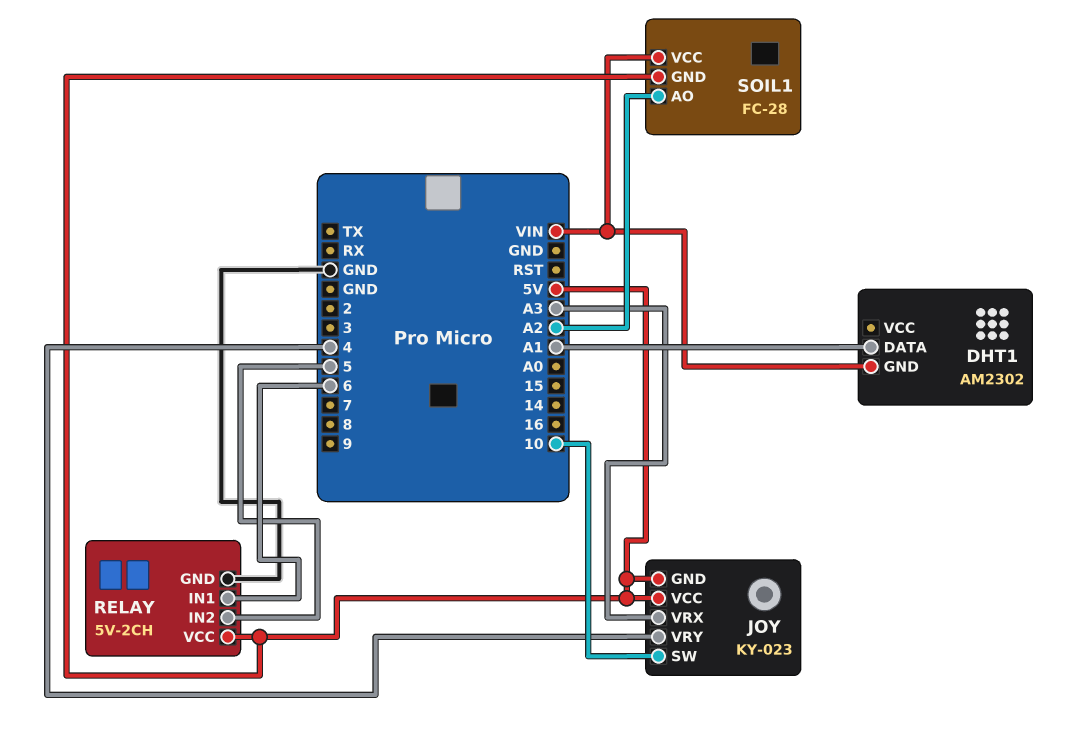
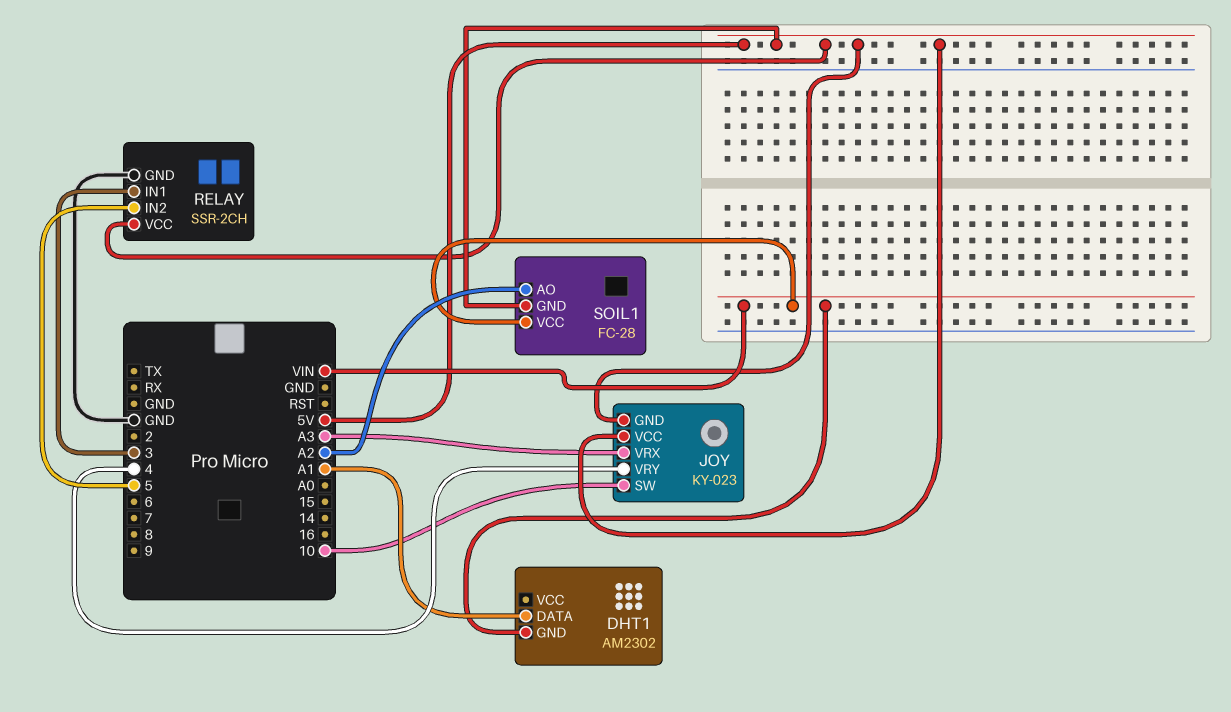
RELAY: 5V-2CH -> SSR-2CH
RELAY pin IN1: 6 -> 3

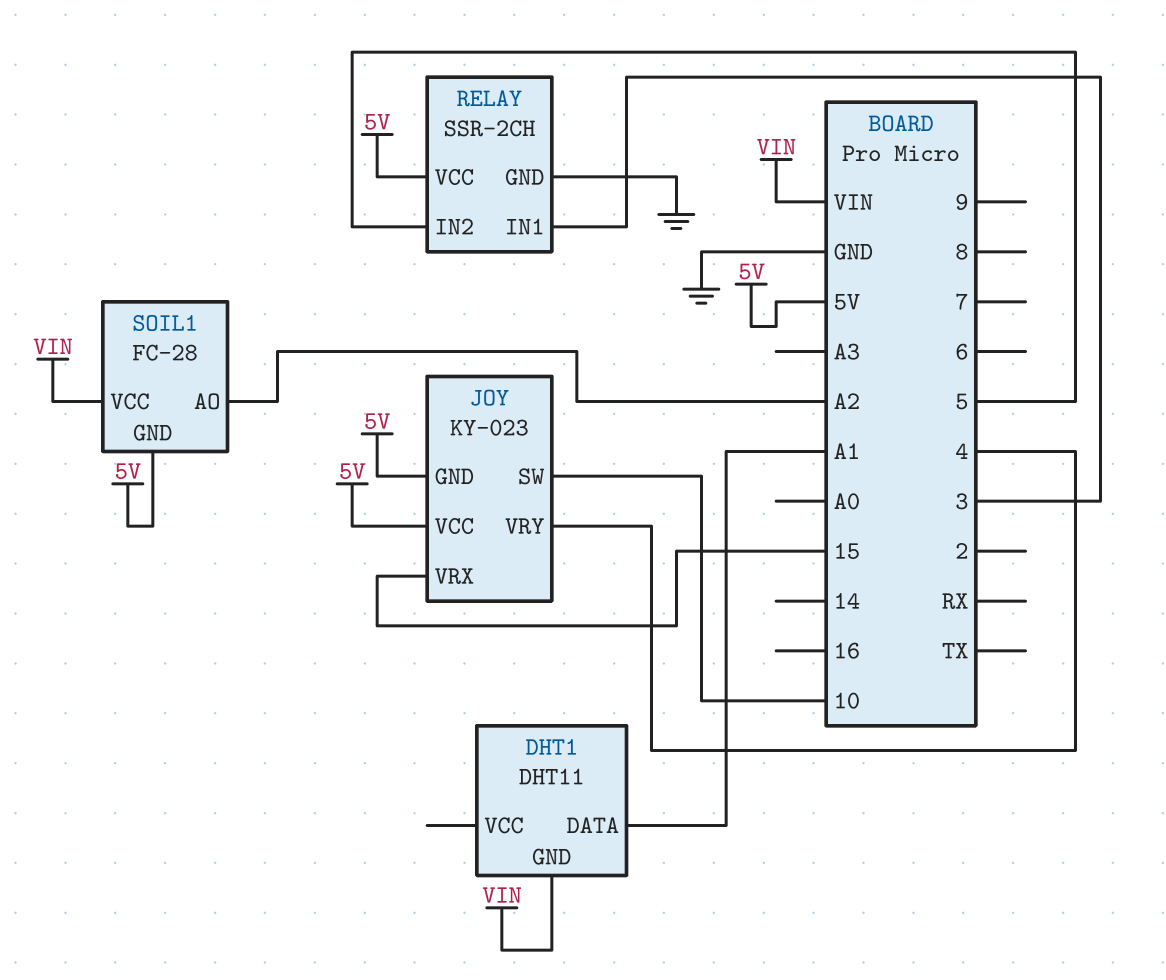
DHT1: AM2302 -> DHT11
JOY pin VRX: A3 -> 15

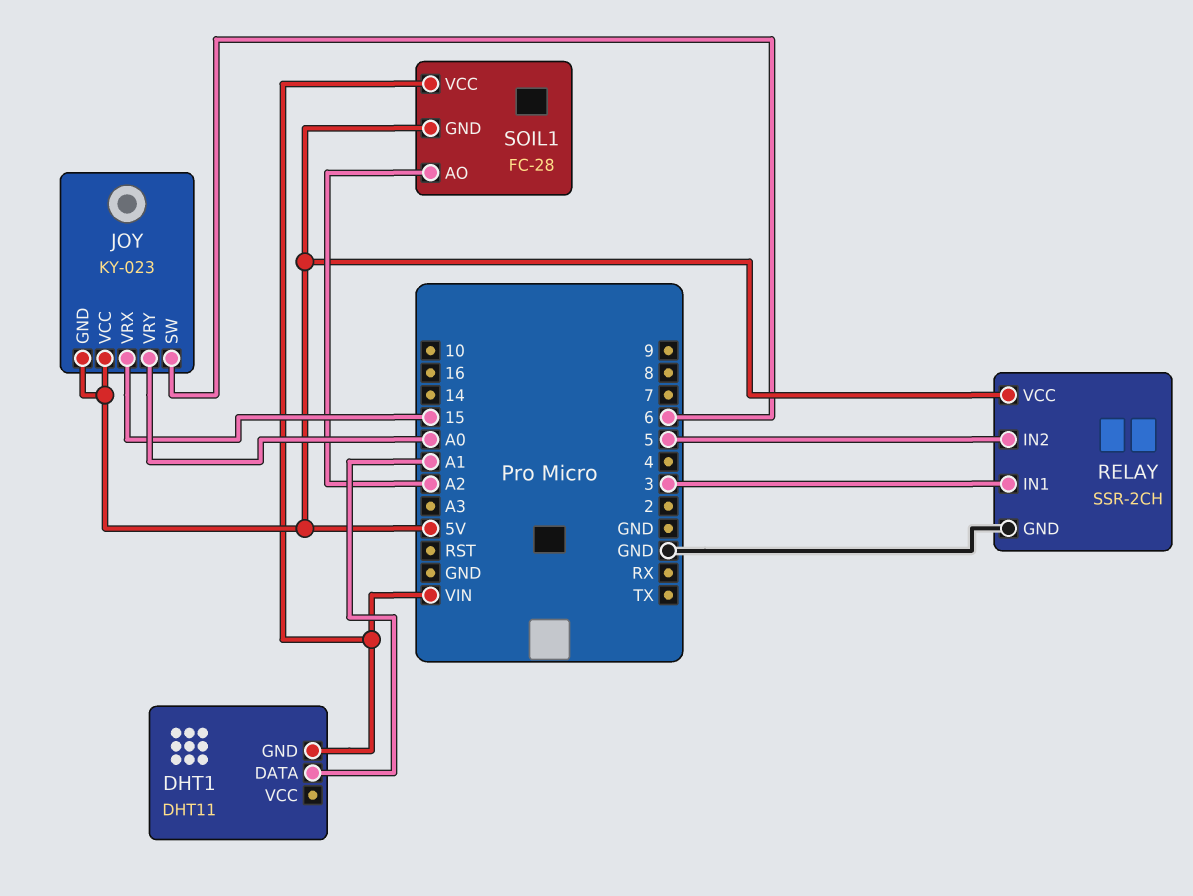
JOY pin SW: 10 -> 6
JOY pin VRY: 4 -> A0

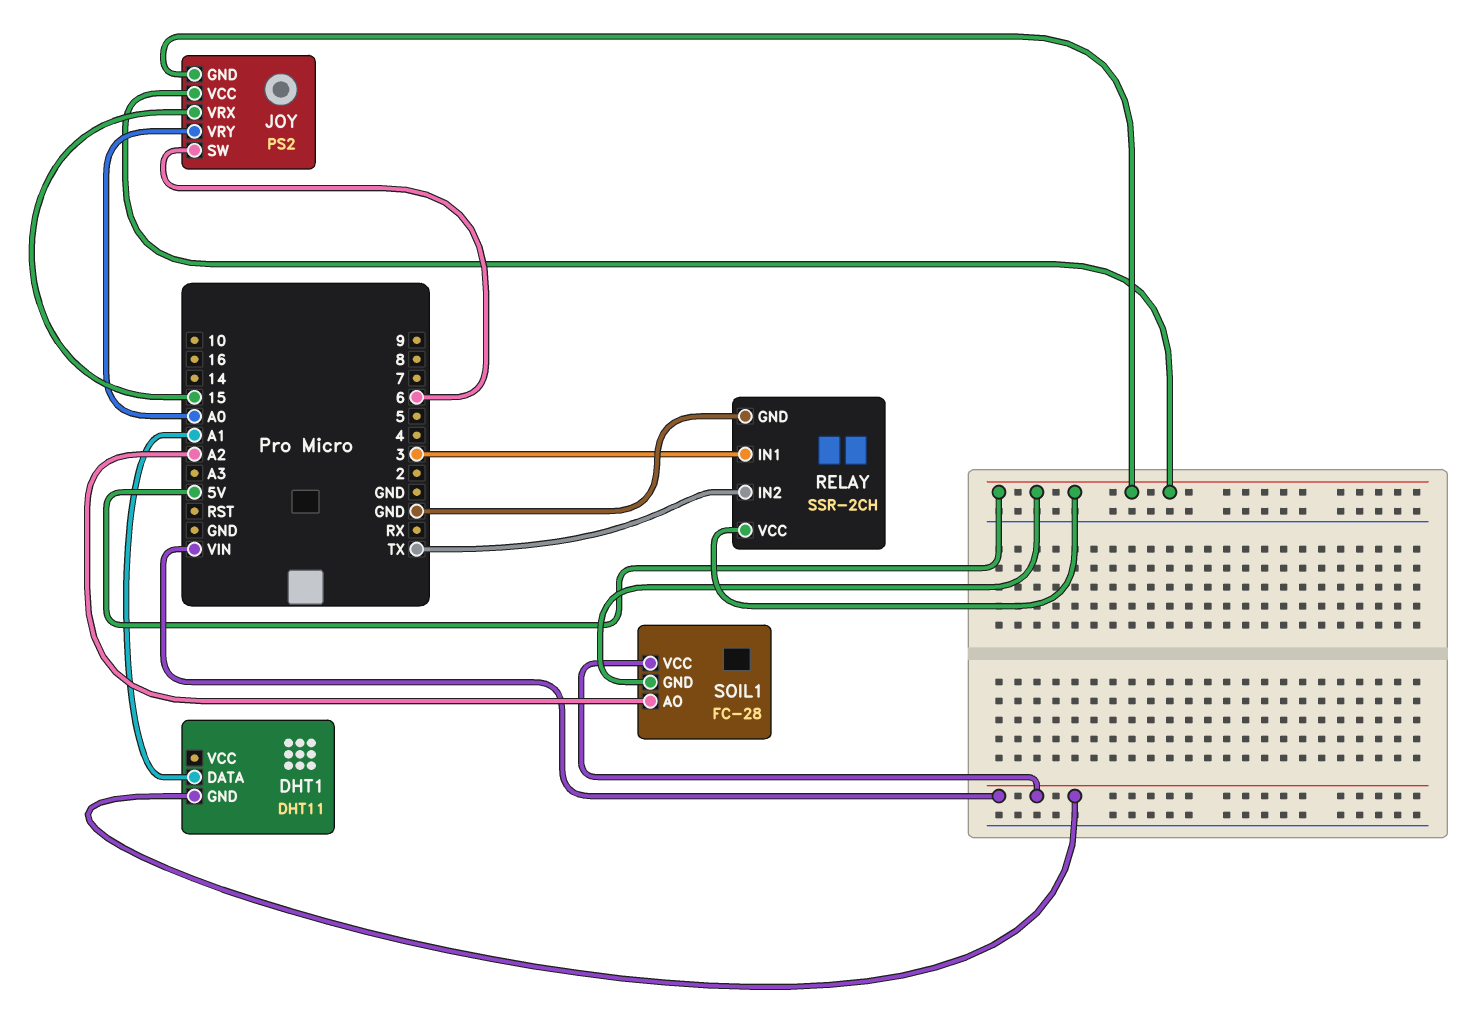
JOY: KY-023 -> PS2
RELAY pin IN2: 5 -> TX

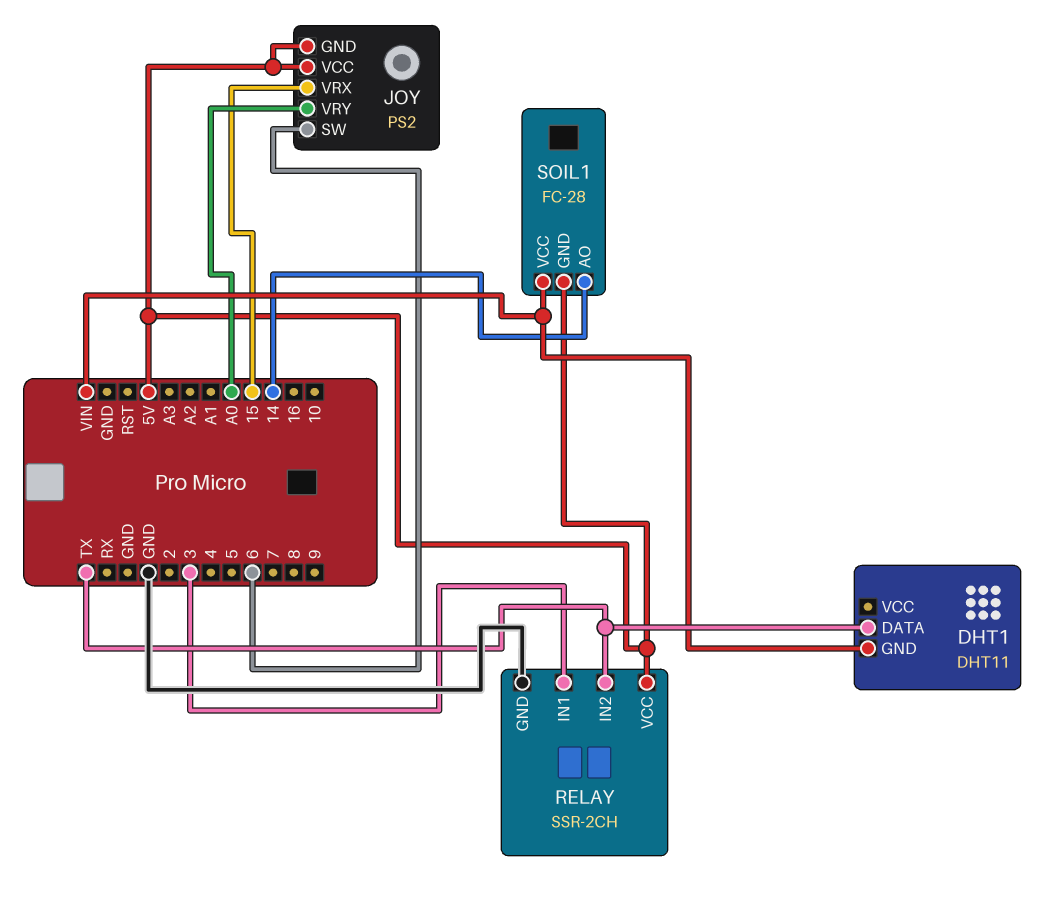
DHT1 pin DATA: A1 -> TX
SOIL1 pin AO: A2 -> 14

